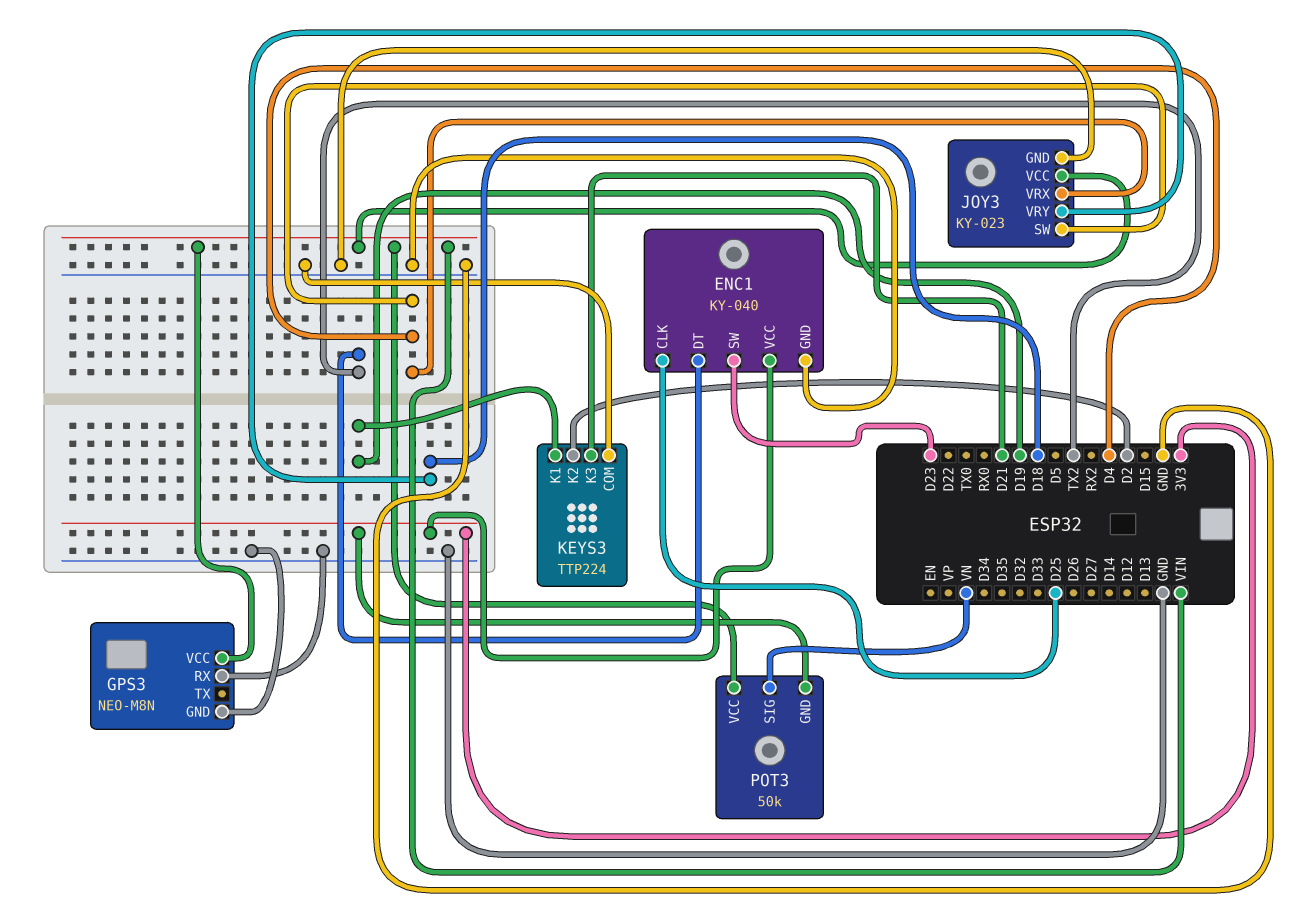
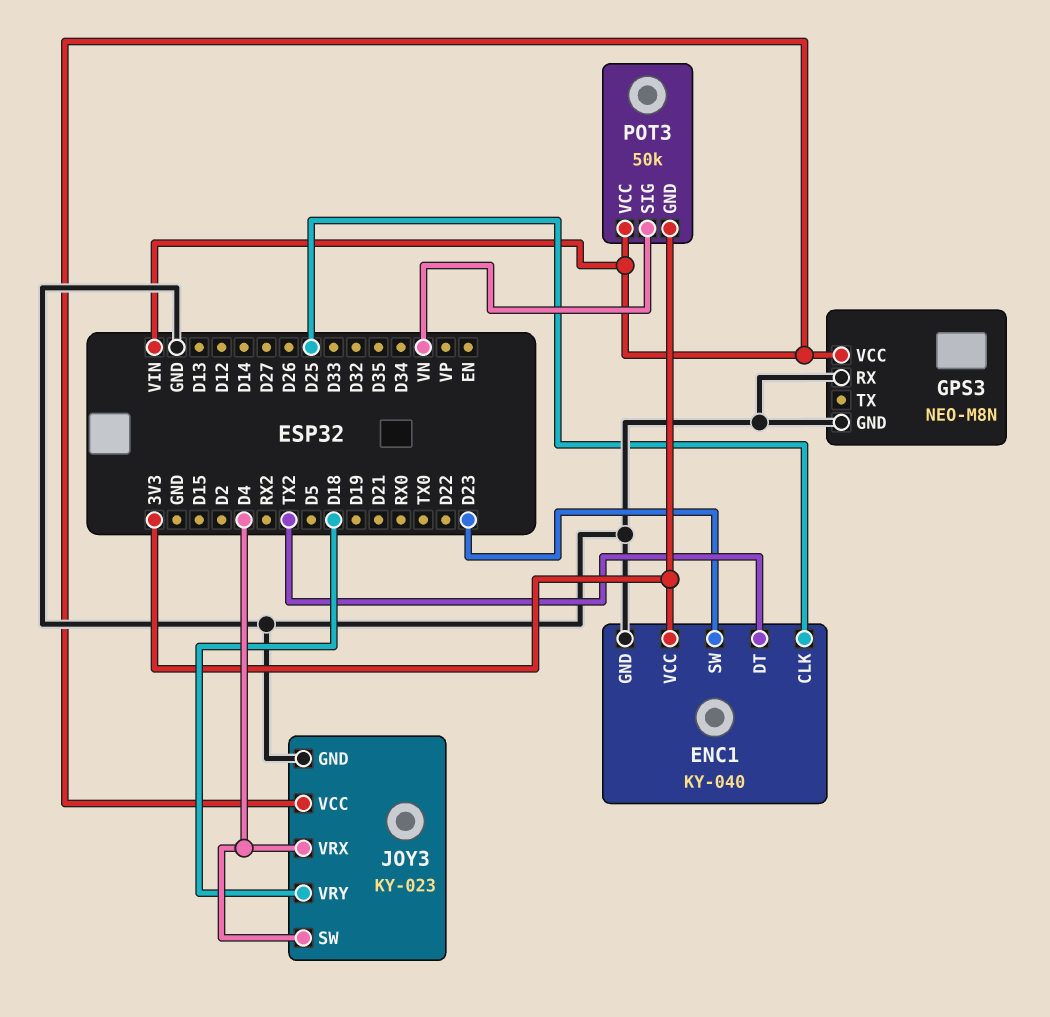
KEYS3: TTP224 -> none
KEYS3 pin COM: GND -> none
KEYS3 pin K1: D19 -> none
KEYS3 pin K2: D2 -> none
KEYS3 pin K3: D21 -> none

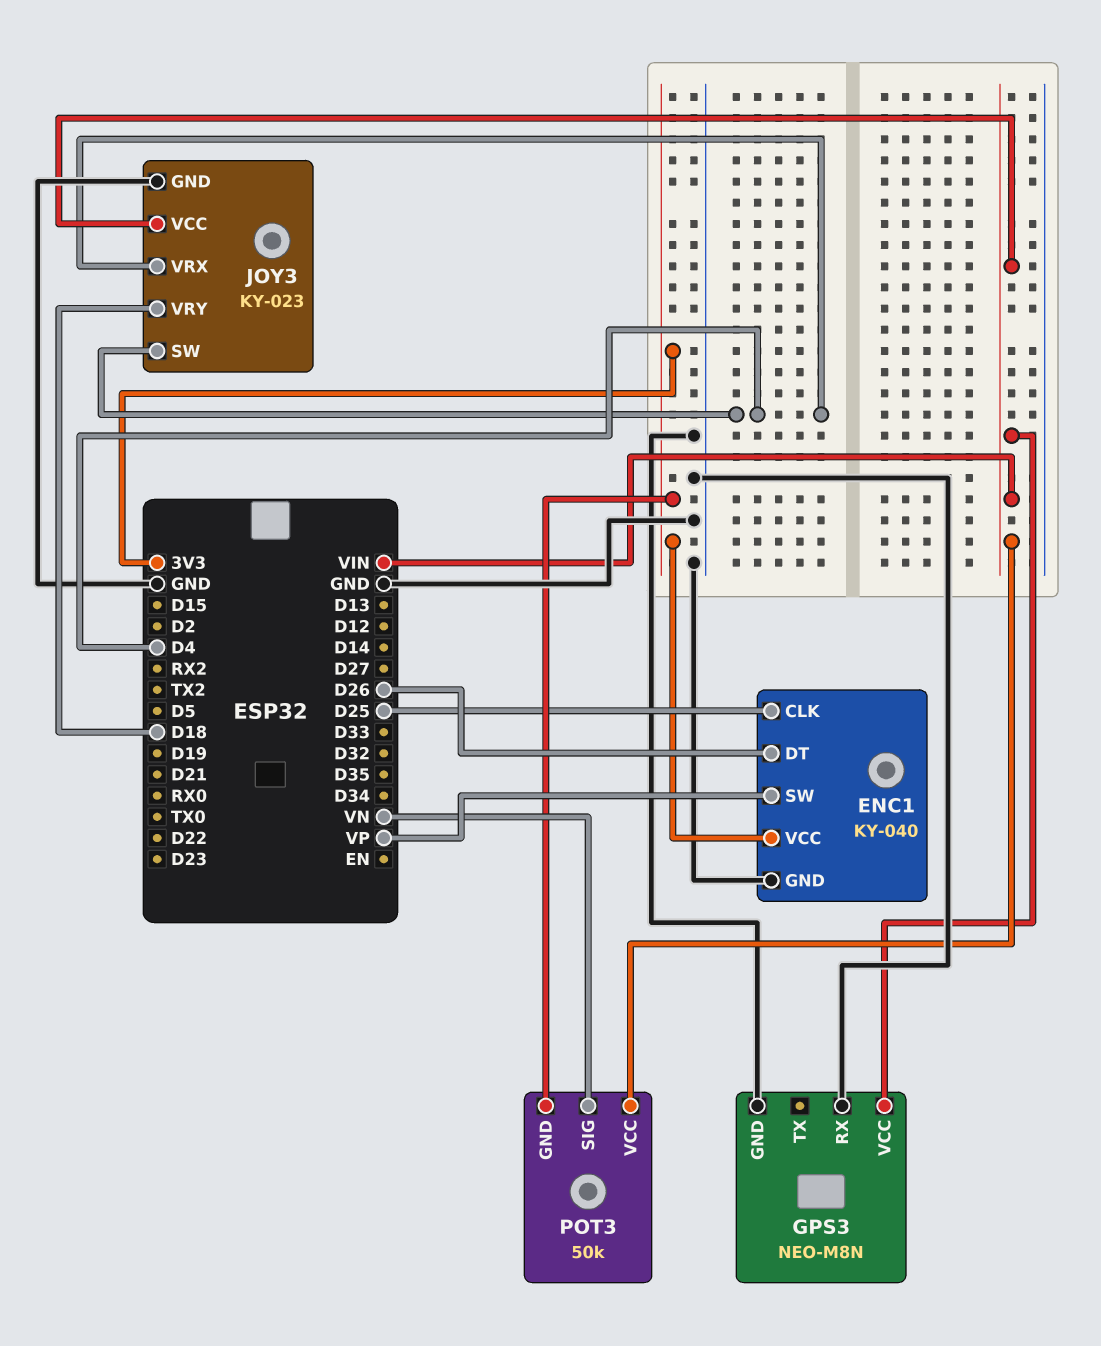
ENC1 pin DT: TX2 -> D26
ENC1 pin SW: D23 -> VP

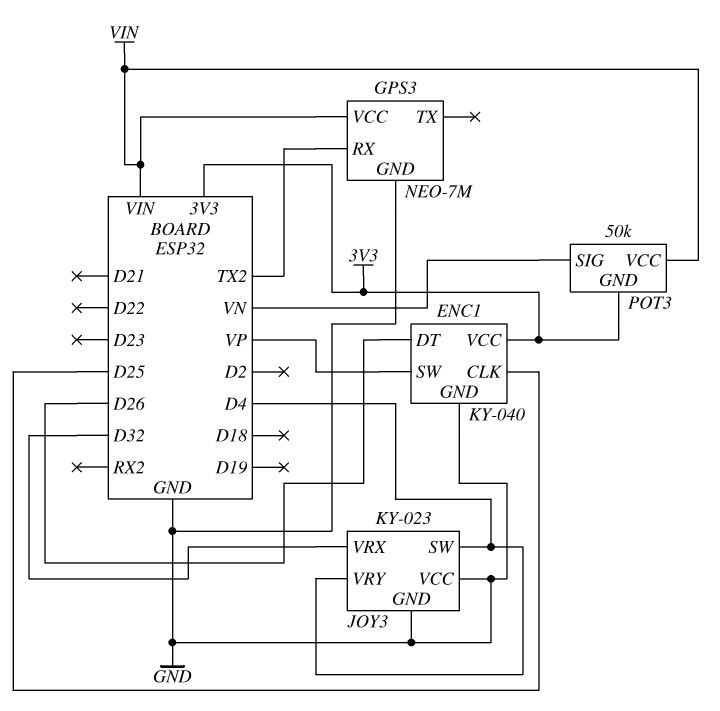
GPS3: NEO-M8N -> NEO-7M
GPS3 pin RX: GND -> TX2
JOY3 pin VCC: VIN -> GND
JOY3 pin VRX: D4 -> D32
JOY3 pin VRY: D18 -> D4

